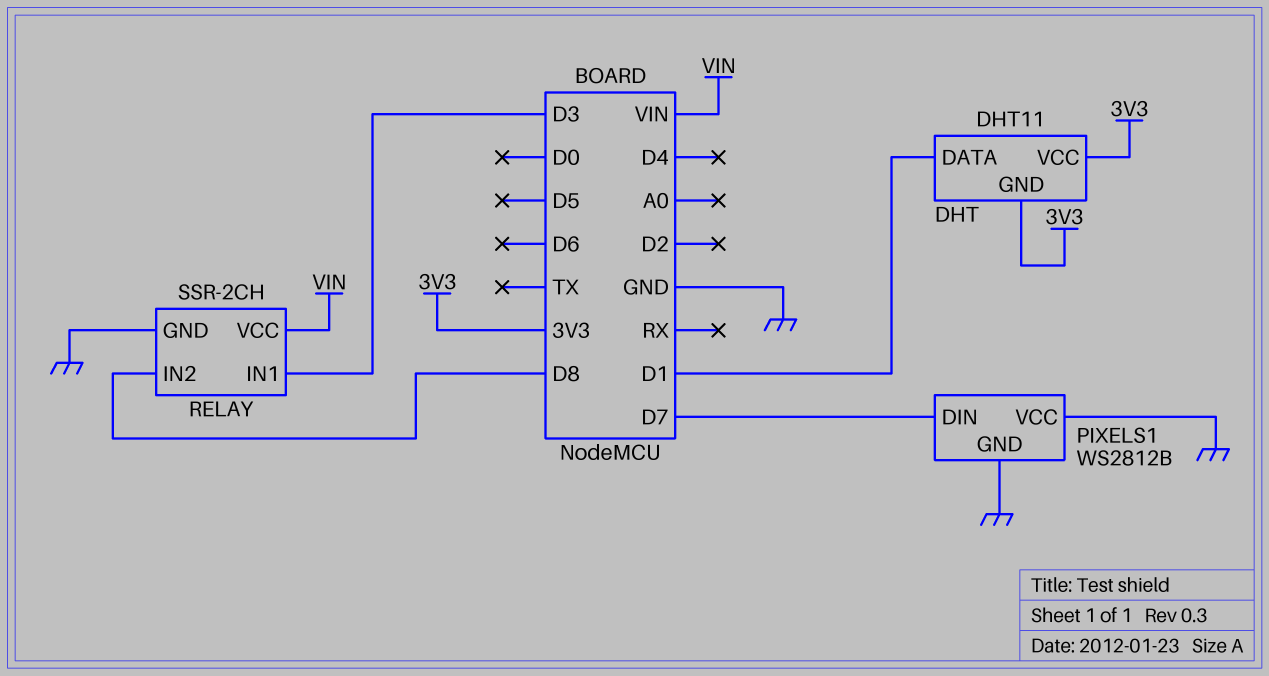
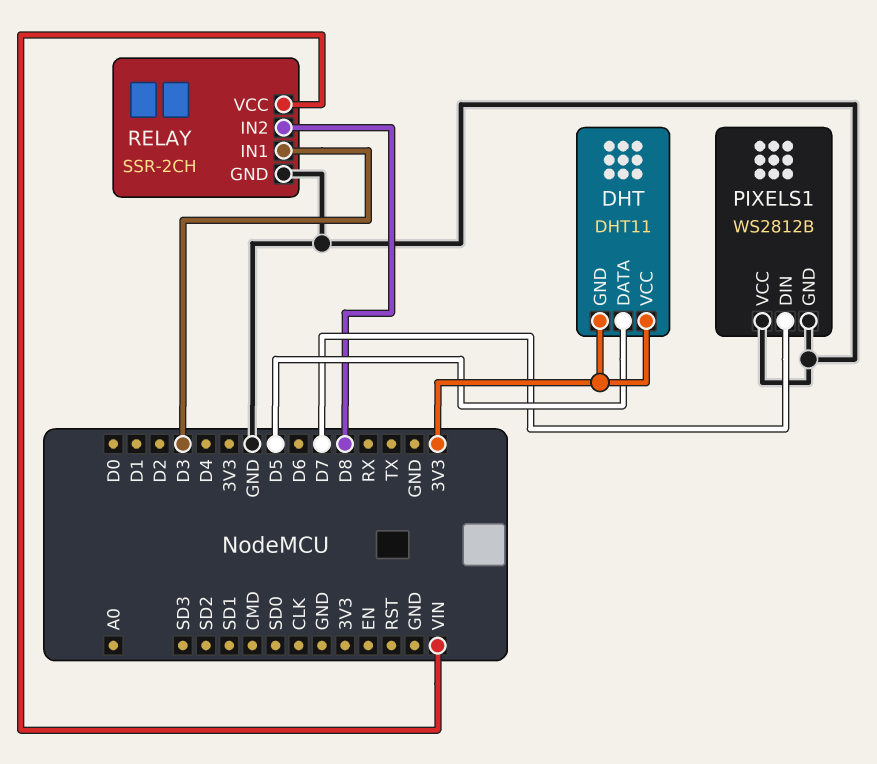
DHT pin DATA: D1 -> D5

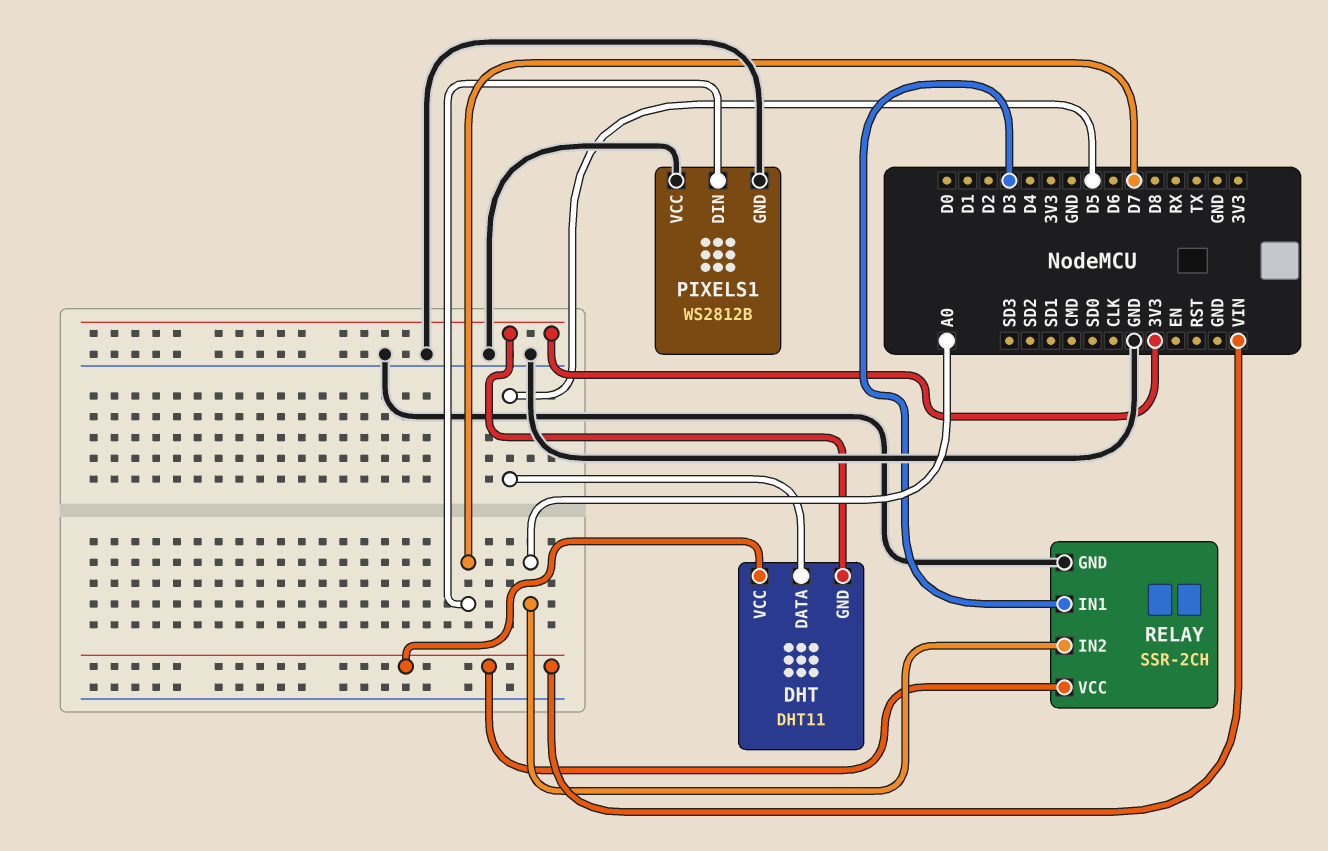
DHT pin VCC: 3V3 -> VIN
RELAY pin IN2: D8 -> A0

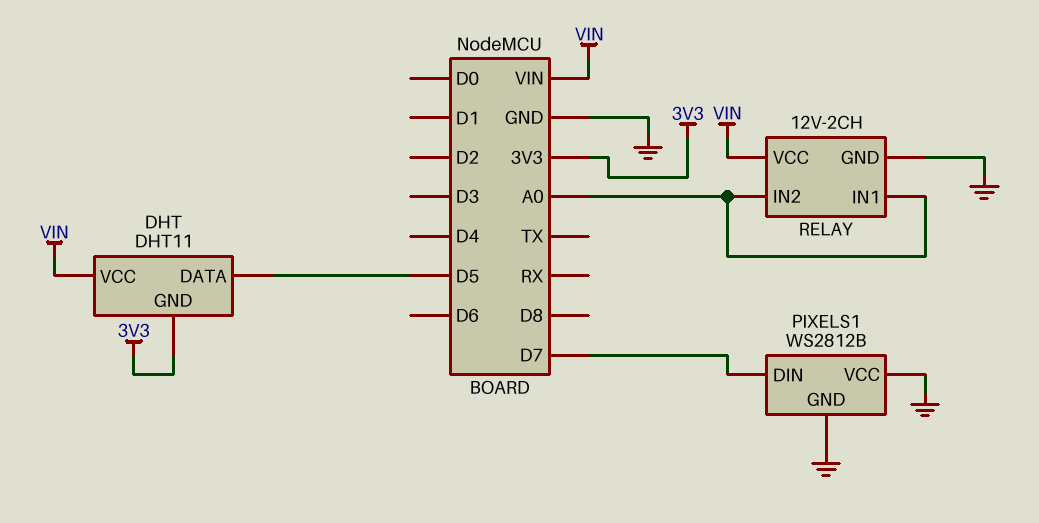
RELAY: SSR-2CH -> 12V-2CH
RELAY pin IN1: D3 -> A0

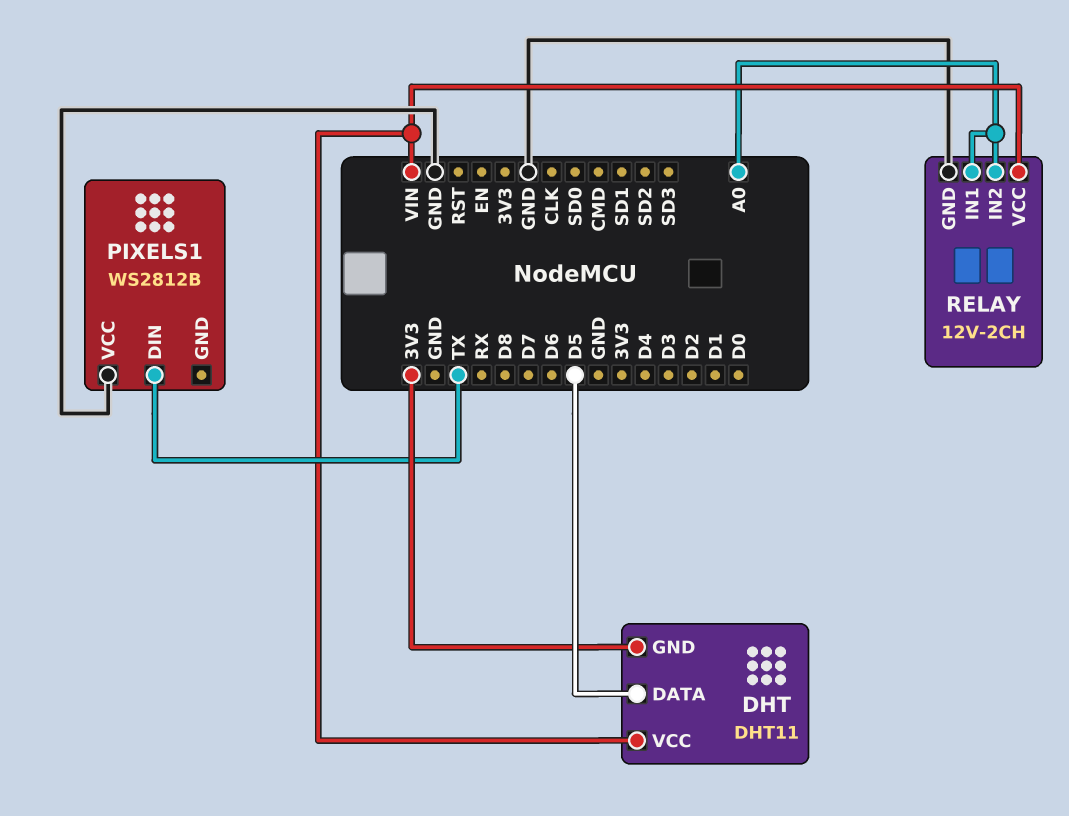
PIXELS1 pin DIN: D7 -> TX
PIXELS1 pin GND: GND -> none

